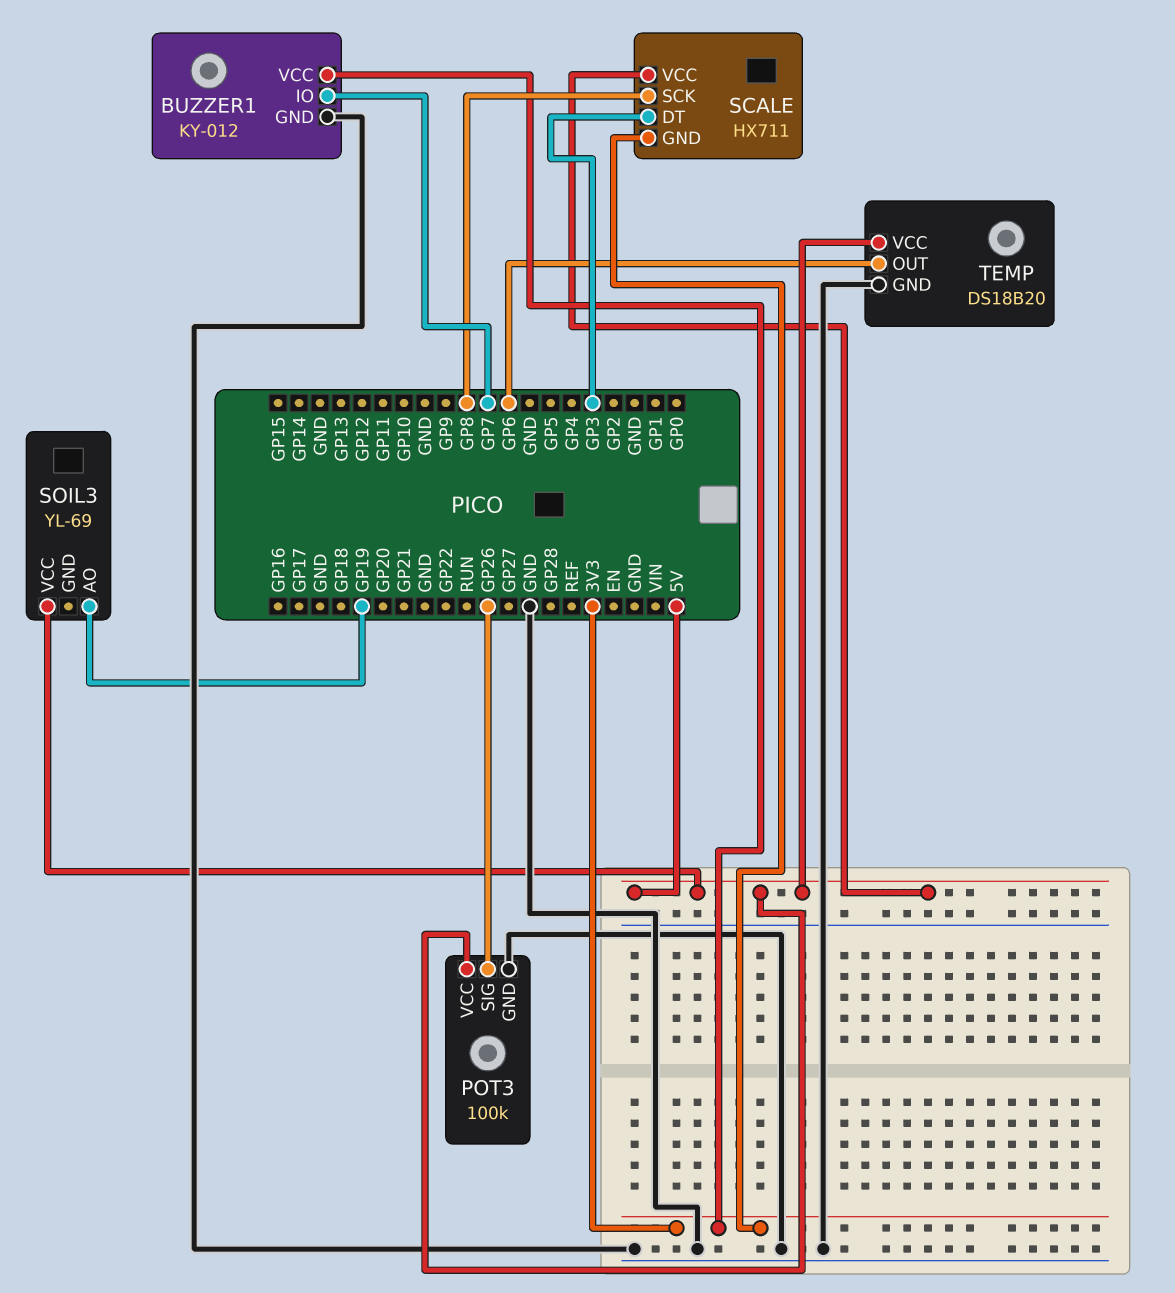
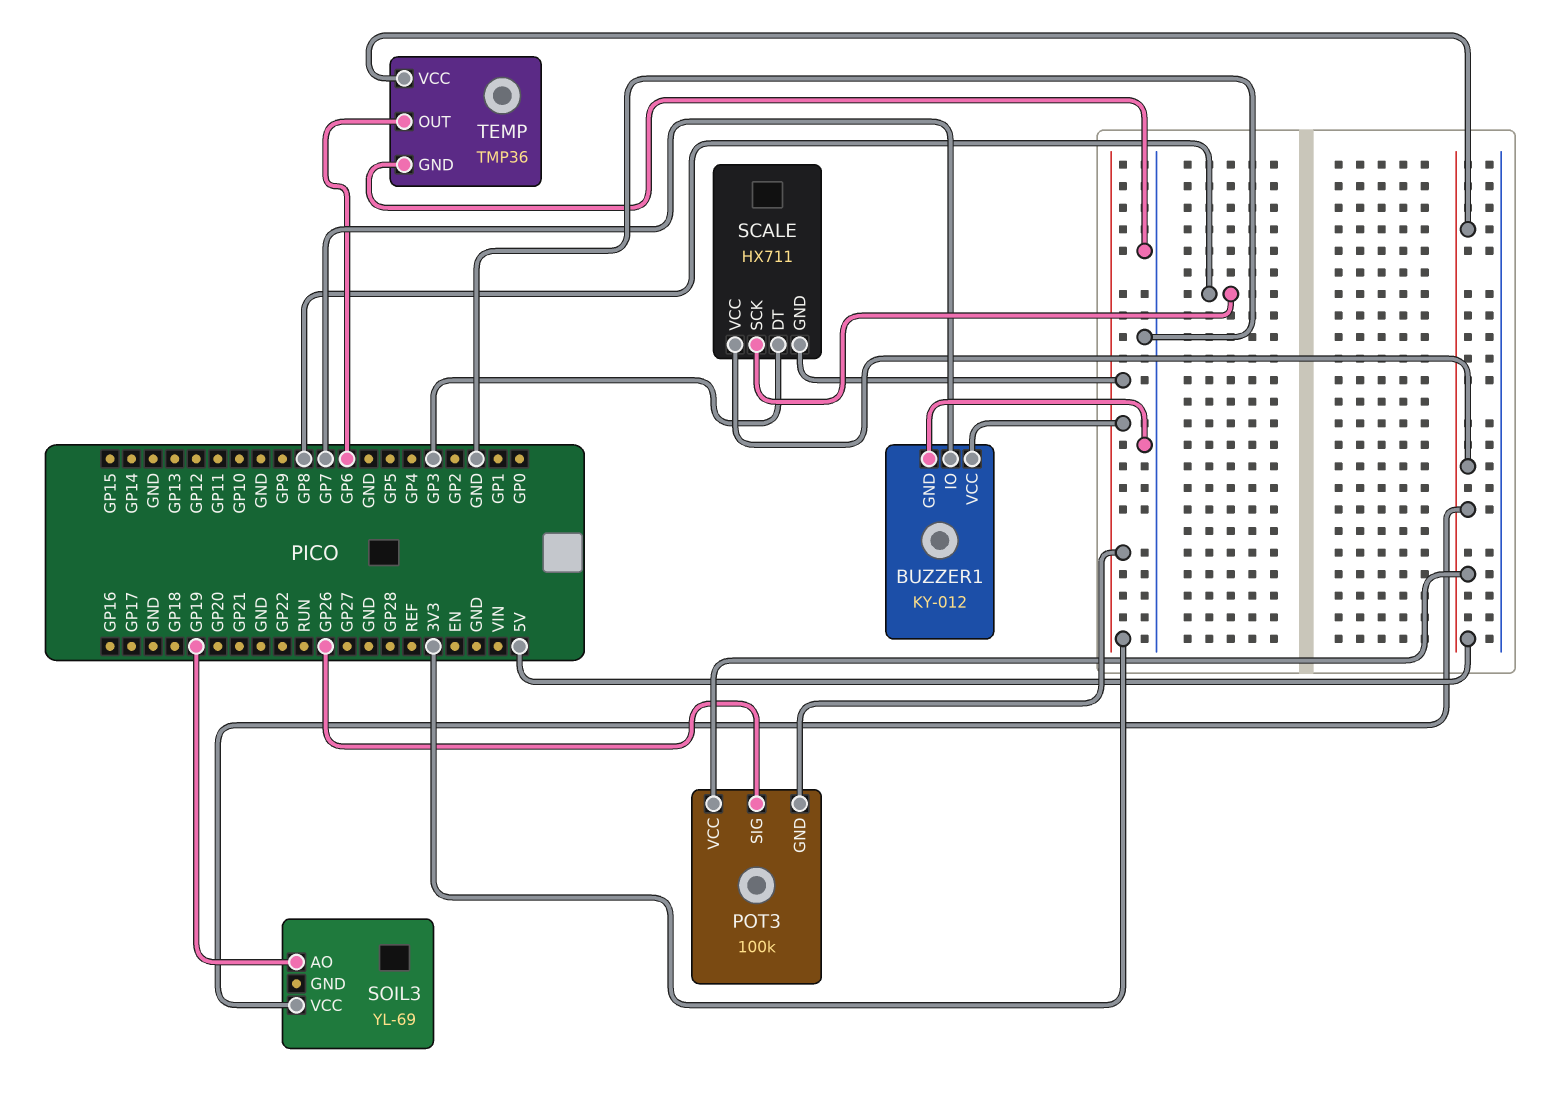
POT3 pin GND: GND -> 3V3
TEMP: DS18B20 -> TMP36

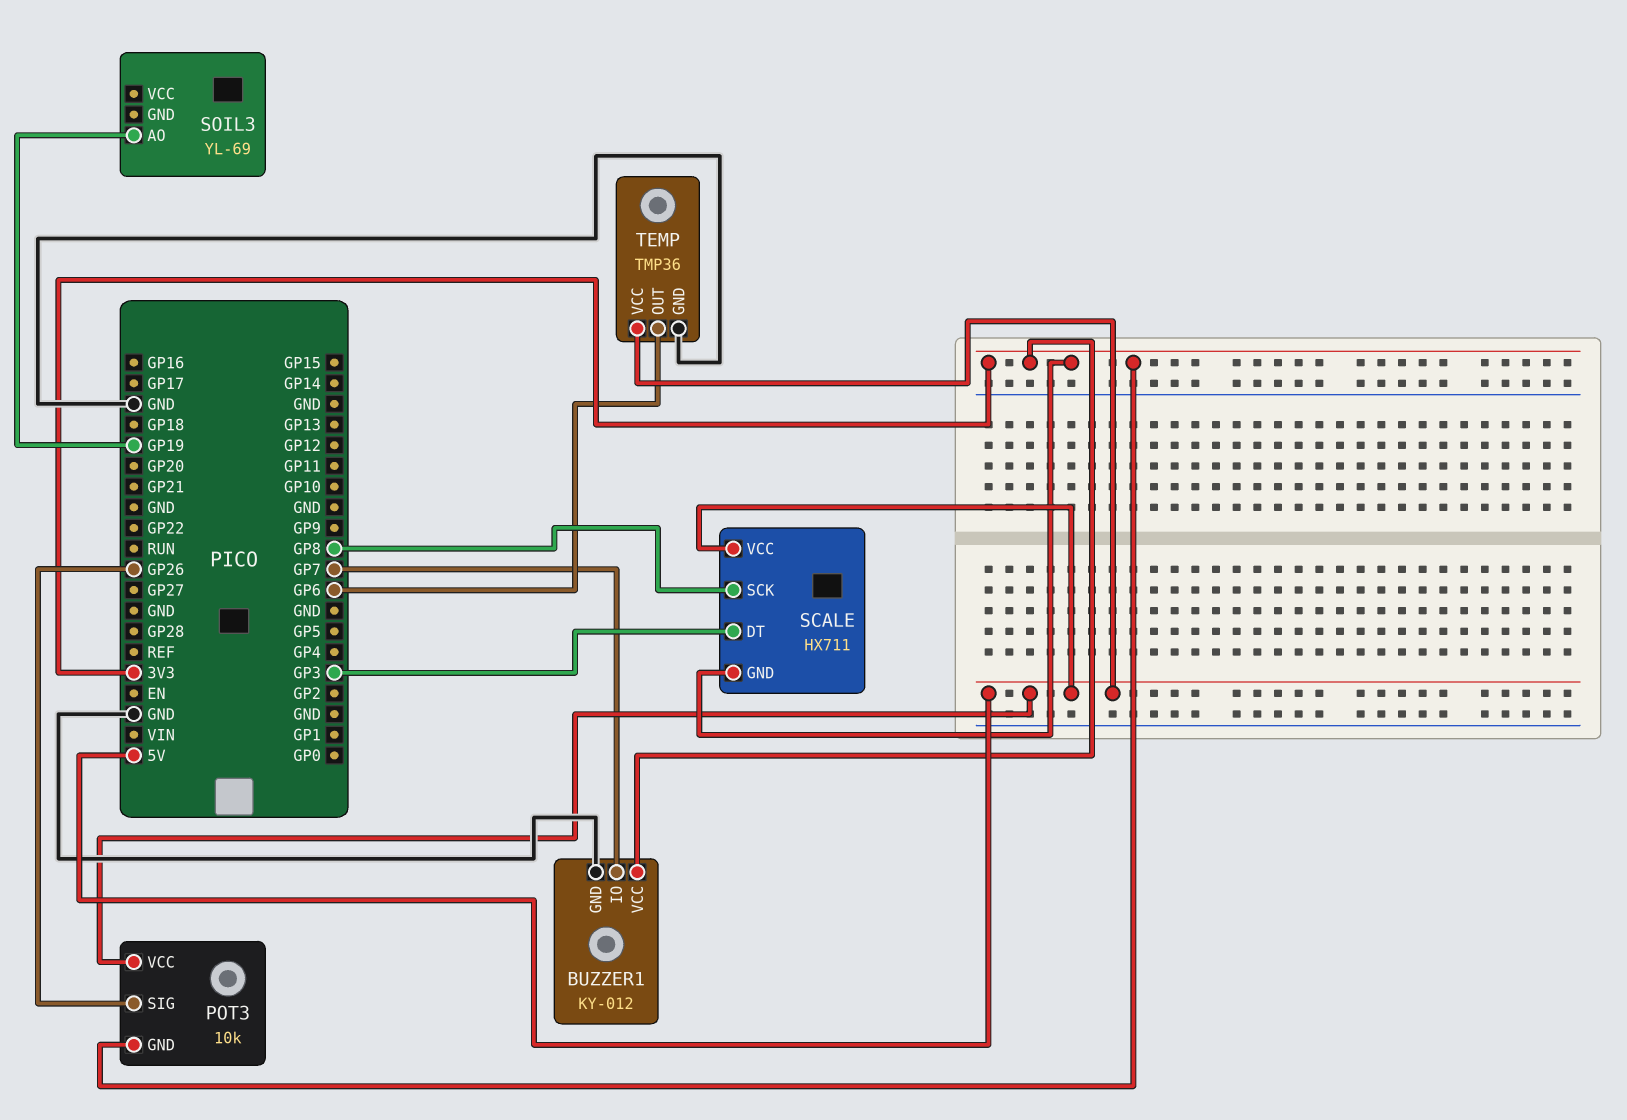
POT3: 100k -> 10k
SOIL3 pin VCC: 5V -> none

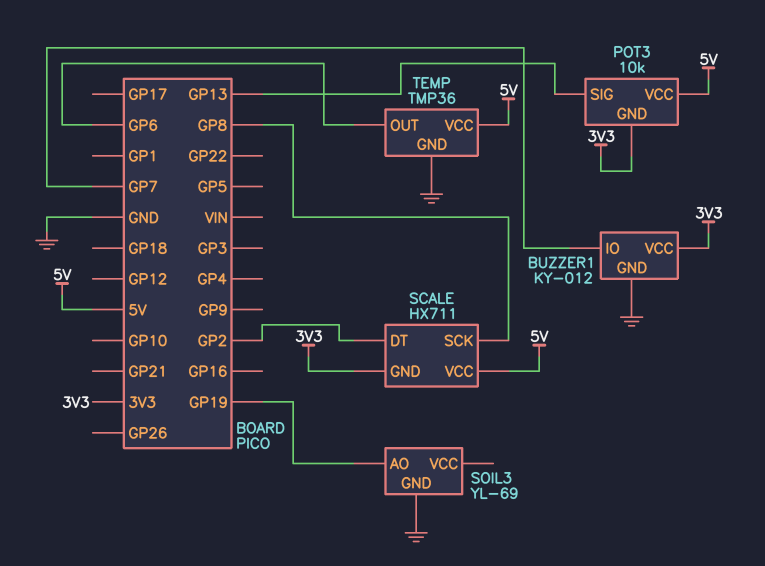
POT3 pin SIG: GP26 -> GP13
SCALE pin DT: GP3 -> GP2
SOIL3 pin GND: none -> GND

